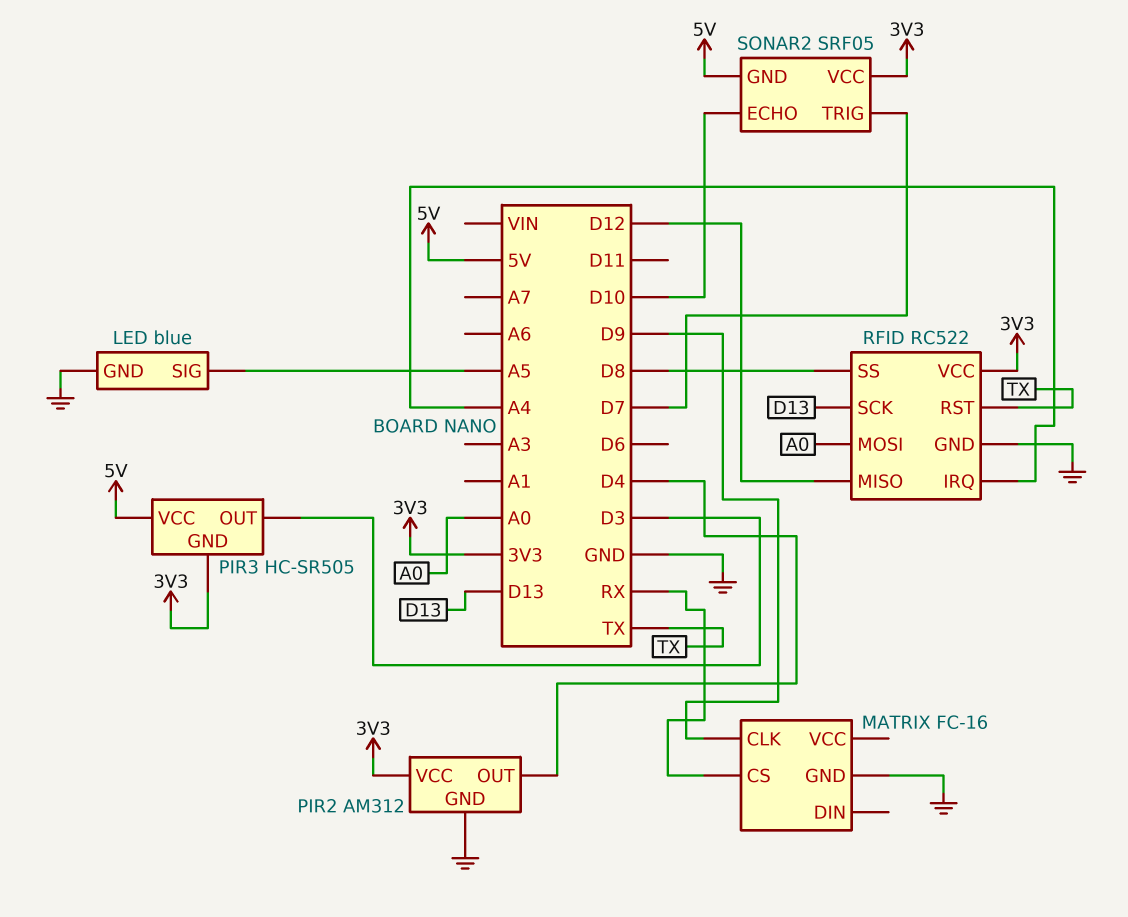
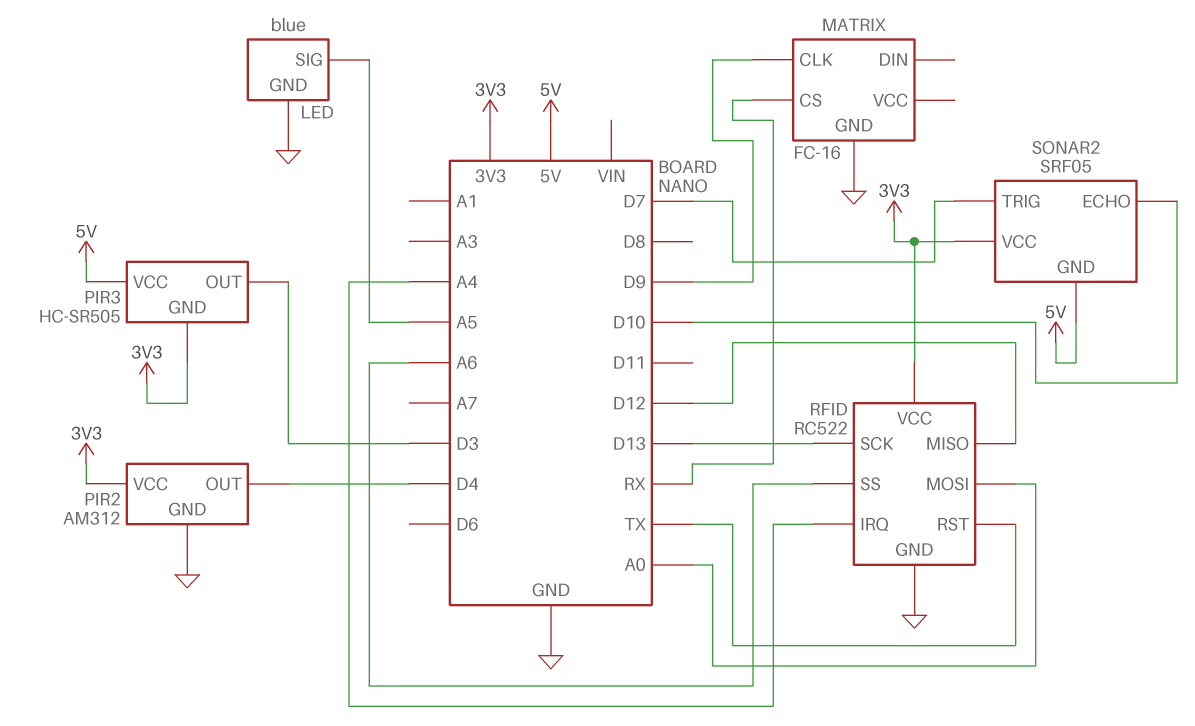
RFID pin SS: D8 -> A6

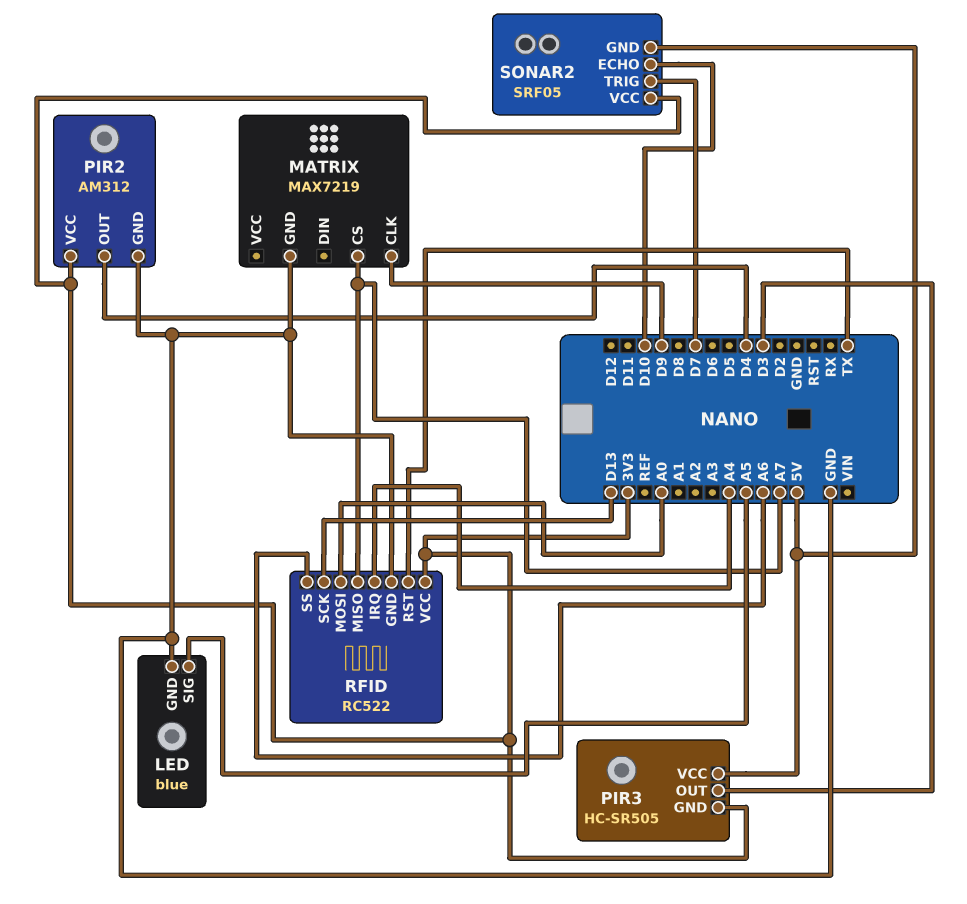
MATRIX: FC-16 -> MAX7219
MATRIX pin CS: RX -> A7
RFID pin MISO: D12 -> A7

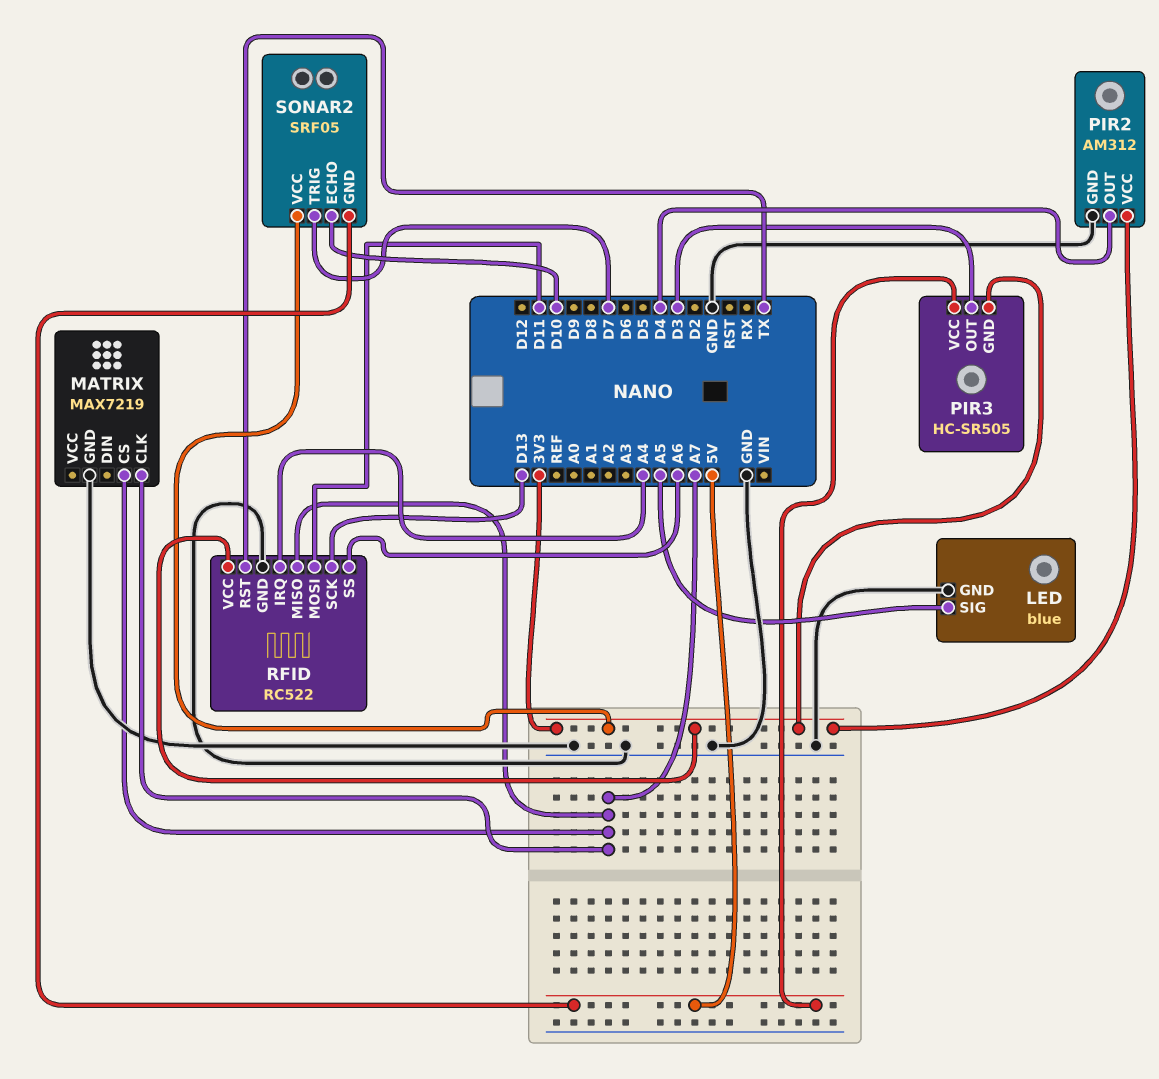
MATRIX pin CLK: D9 -> A7
RFID pin MOSI: A0 -> D11

